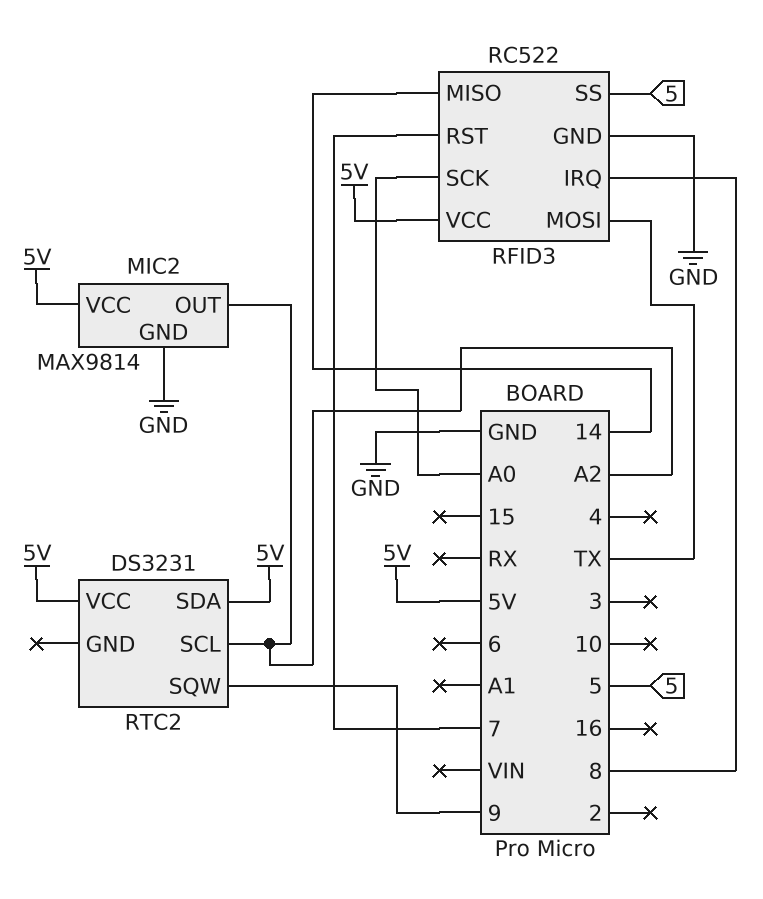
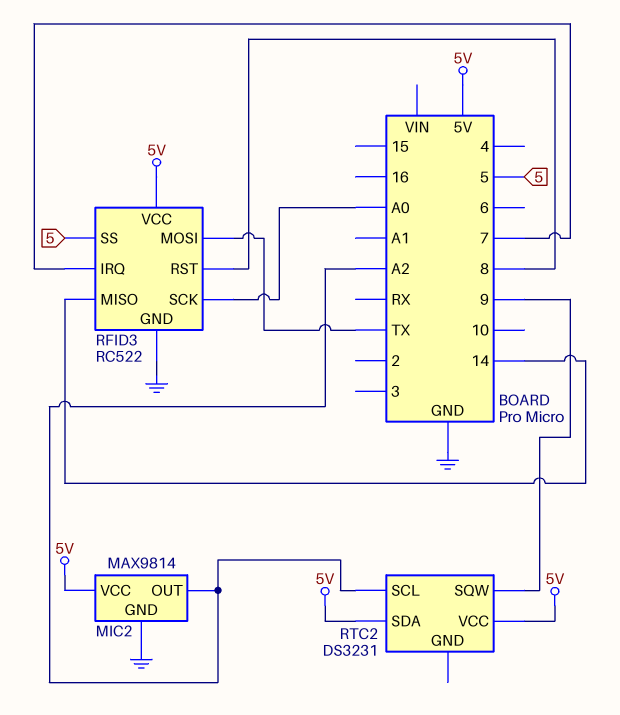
RFID3 pin IRQ: 8 -> 7
RFID3 pin RST: 7 -> 8

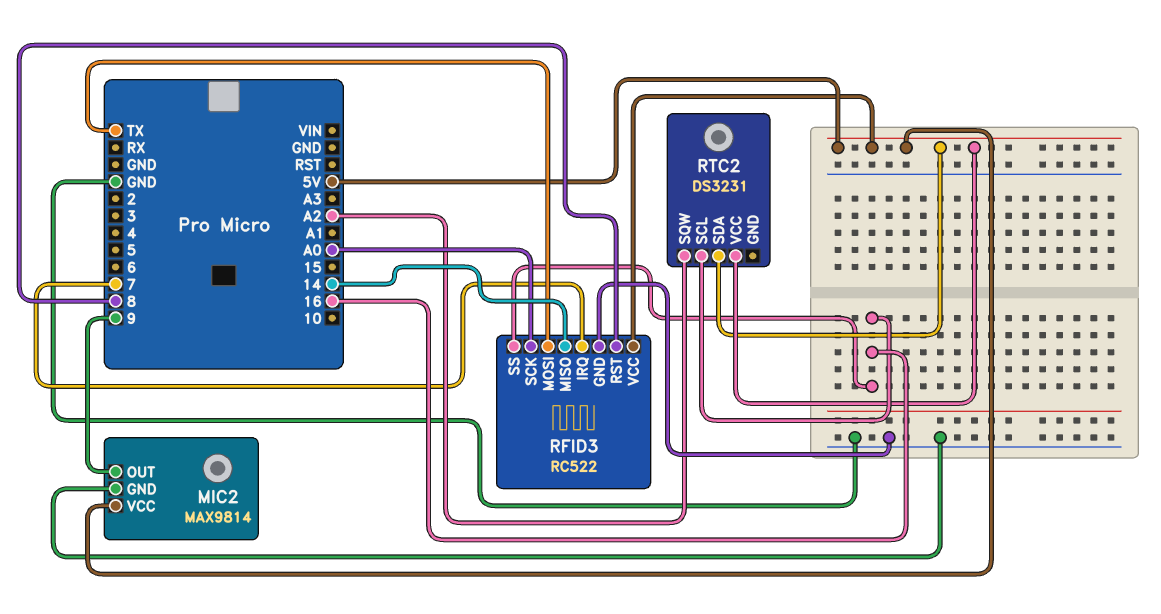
MIC2 pin OUT: A2 -> 9
RFID3 pin SS: 5 -> 16
RTC2 pin SCL: A2 -> 16
RTC2 pin SQW: 9 -> A2

